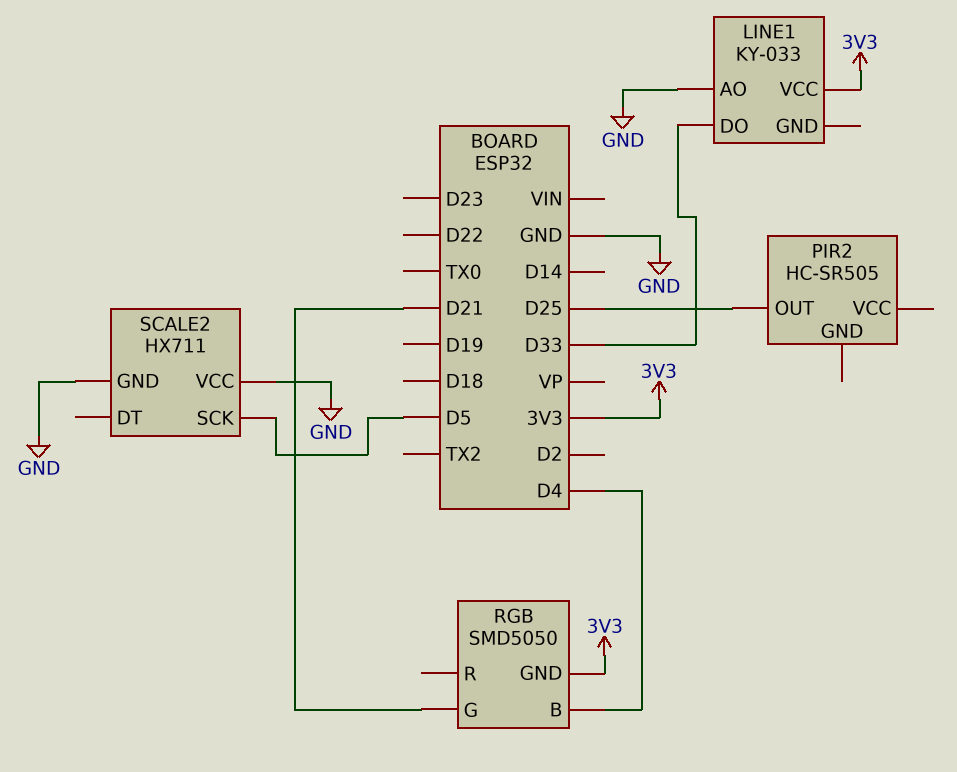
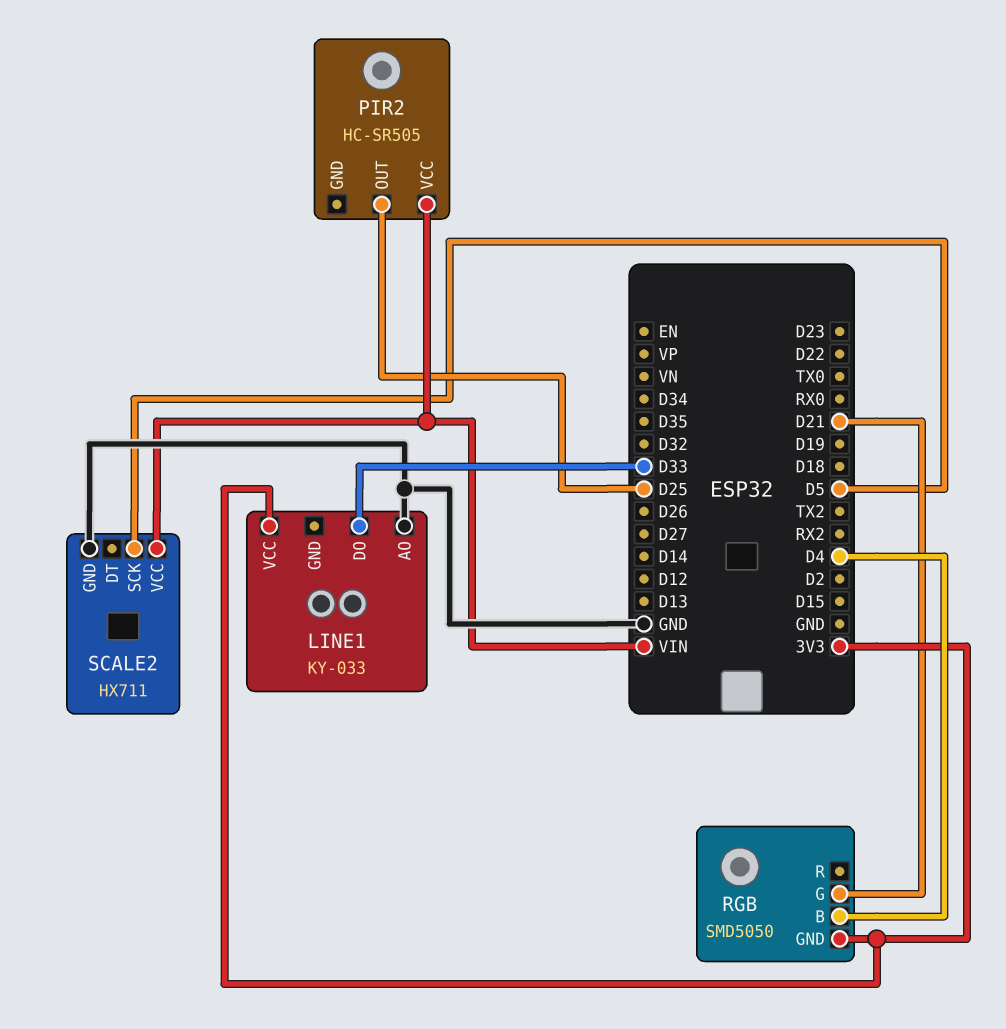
PIR2 pin VCC: none -> VIN
SCALE2 pin VCC: GND -> VIN

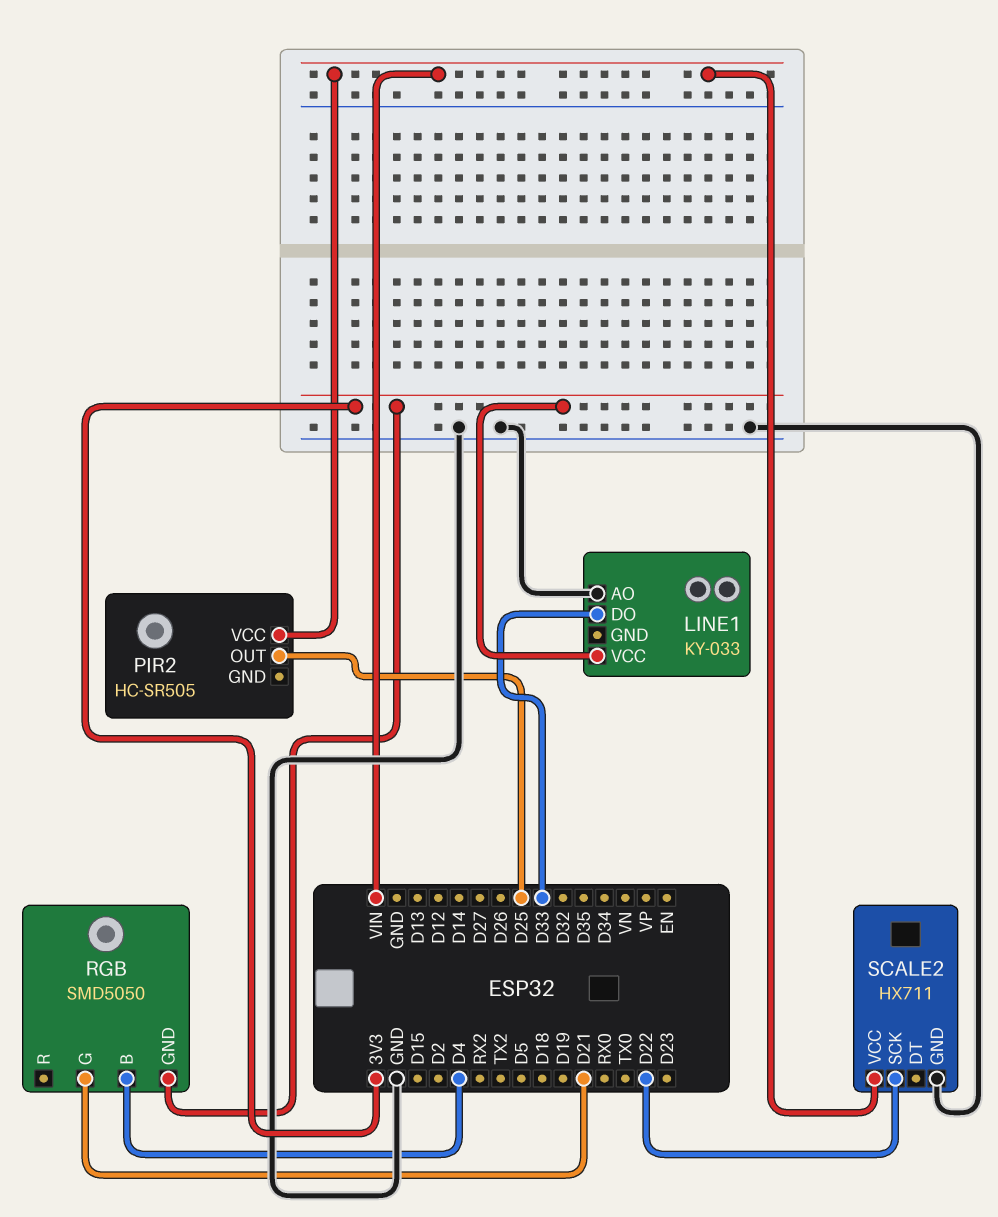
SCALE2 pin SCK: D5 -> D22

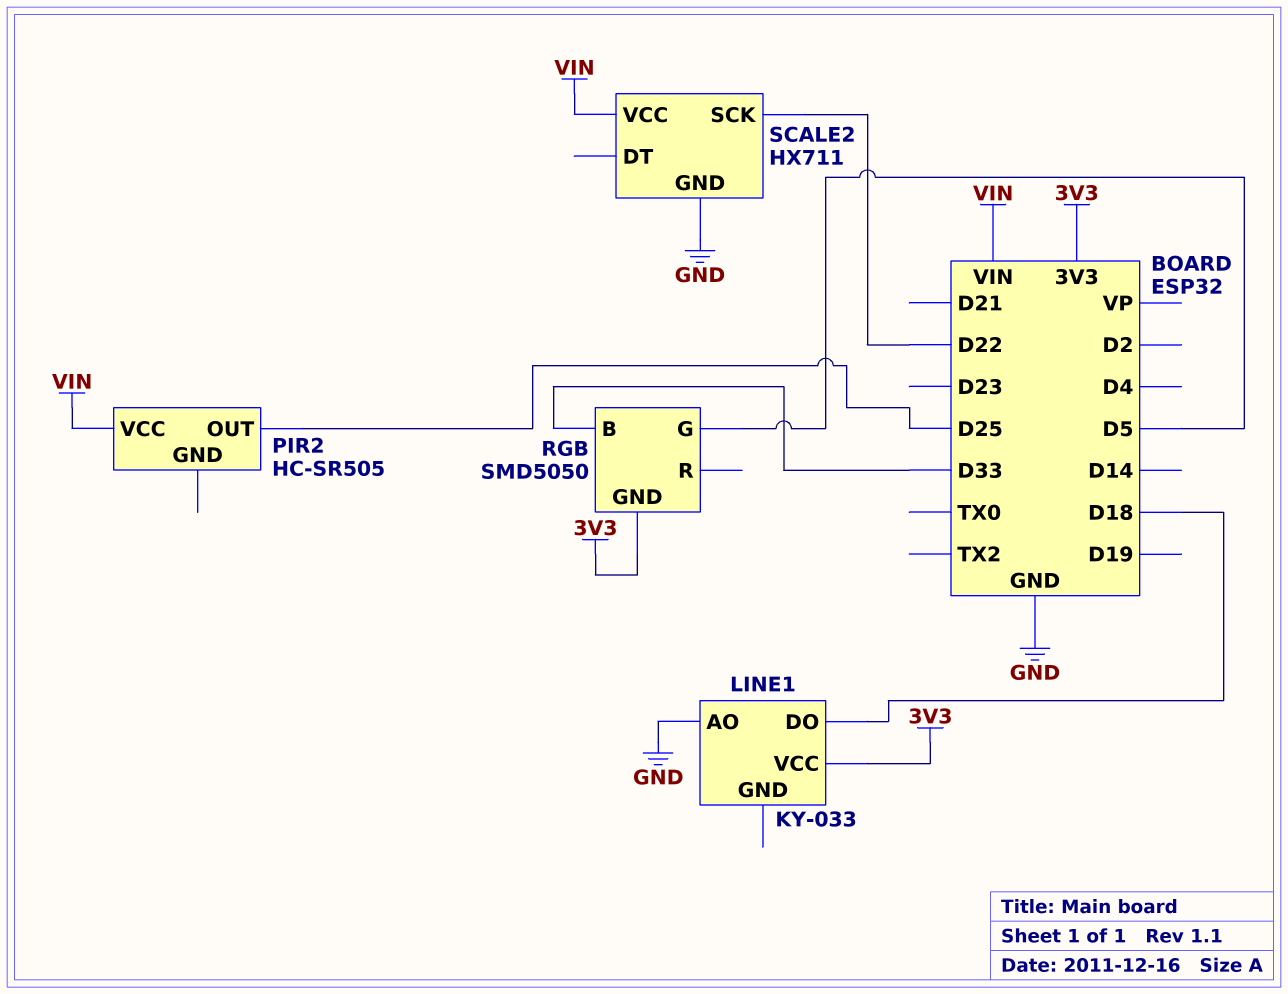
LINE1 pin DO: D33 -> D18
RGB pin B: D4 -> D33
RGB pin G: D21 -> D5

